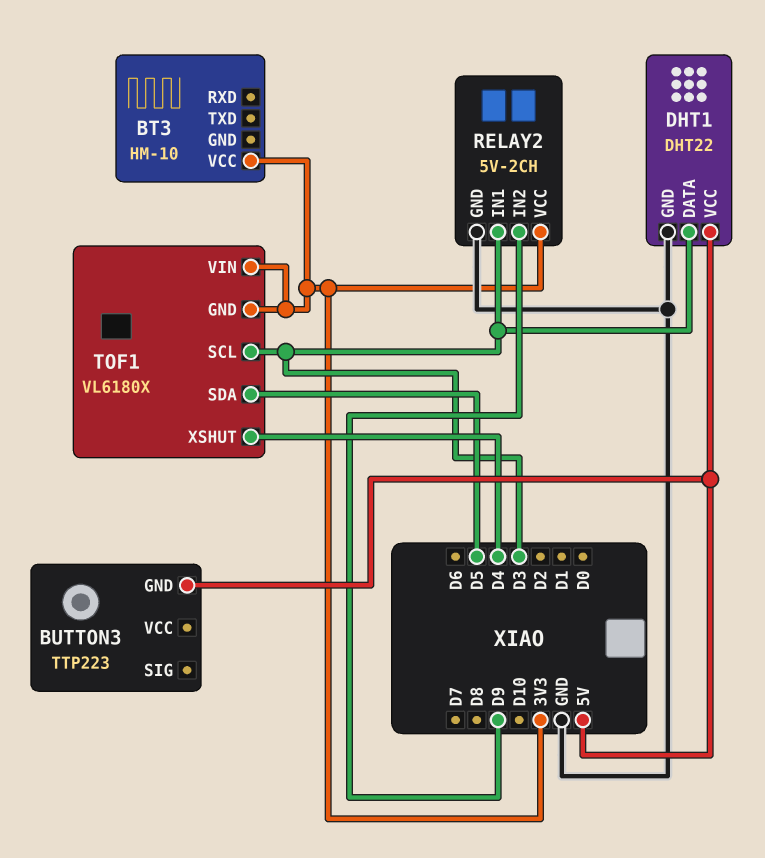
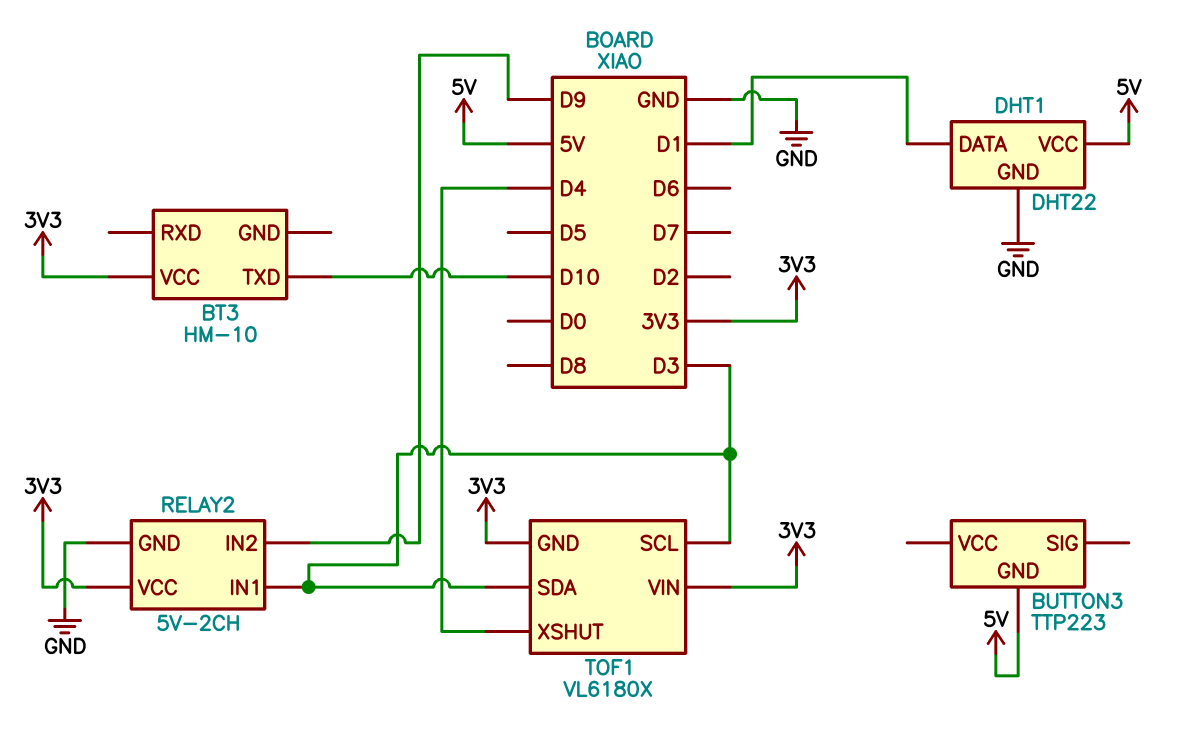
BT3 pin TXD: none -> D10
DHT1 pin DATA: D3 -> D1
TOF1 pin SDA: D5 -> D3

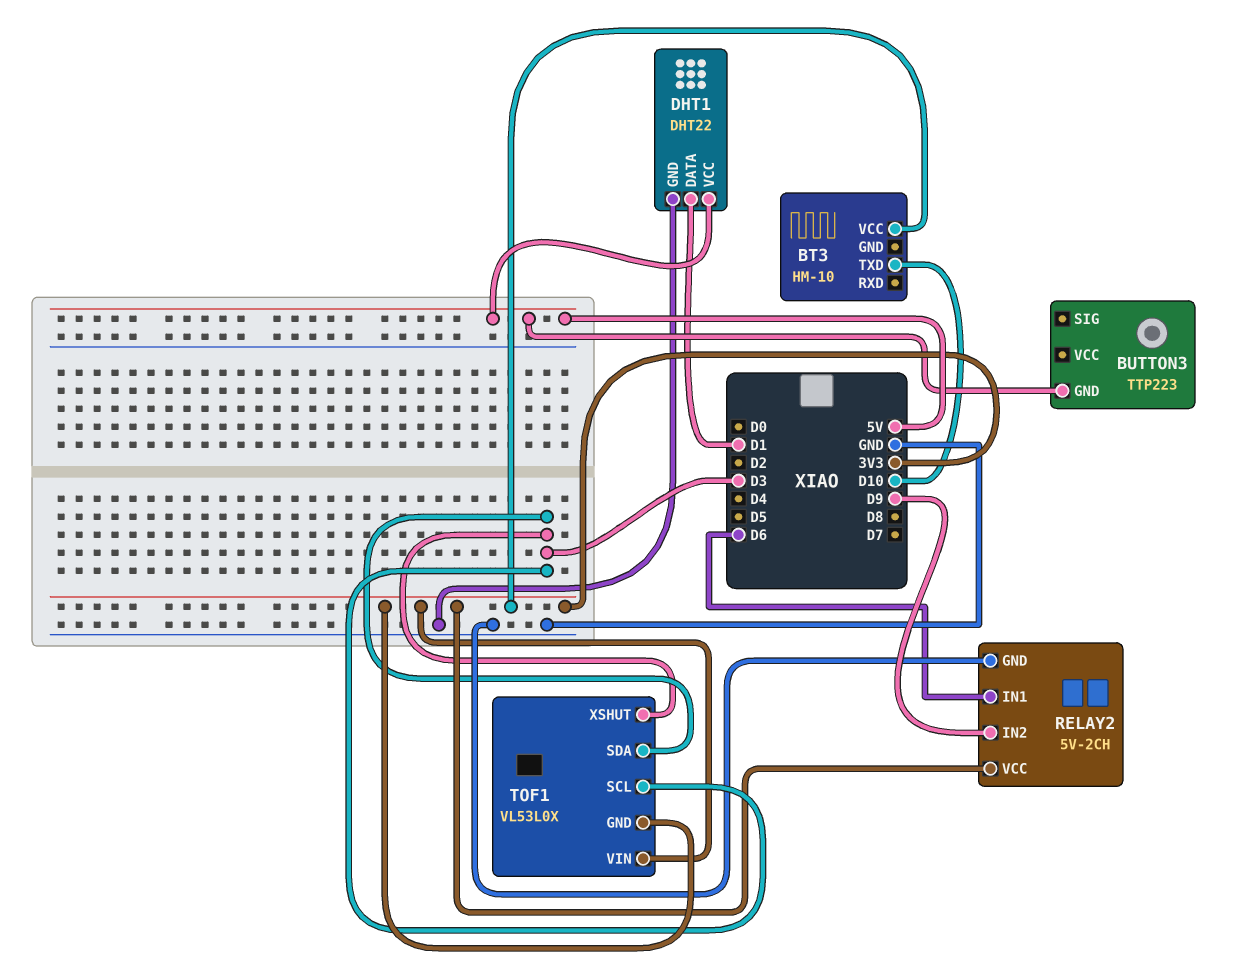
RELAY2 pin IN1: D3 -> D6
TOF1: VL6180X -> VL53L0X
TOF1 pin XSHUT: D4 -> D3

